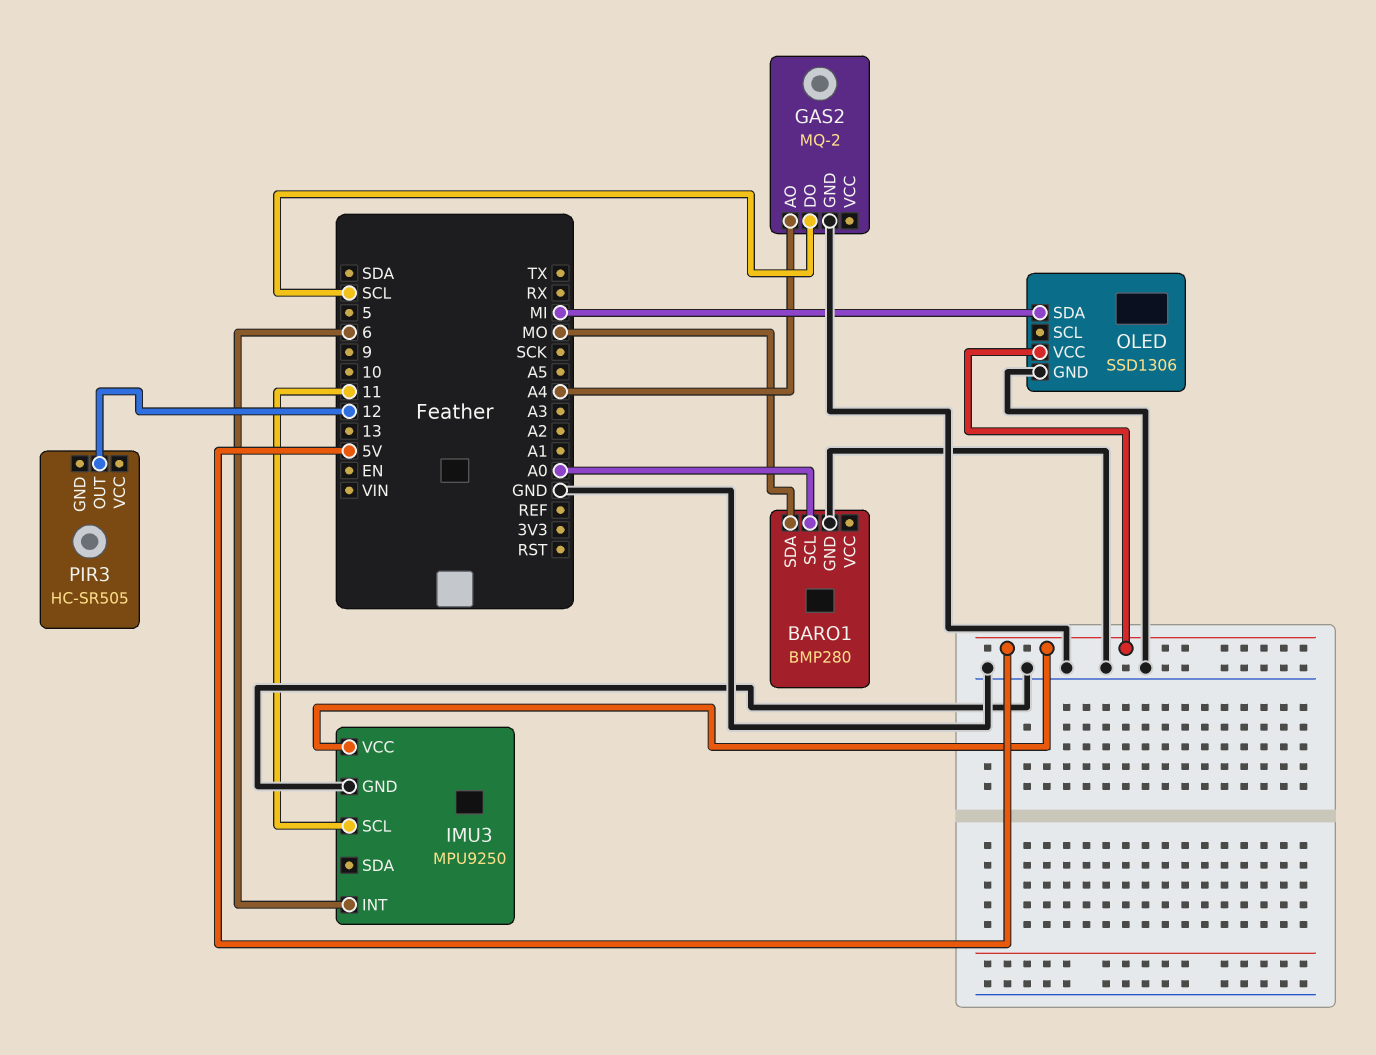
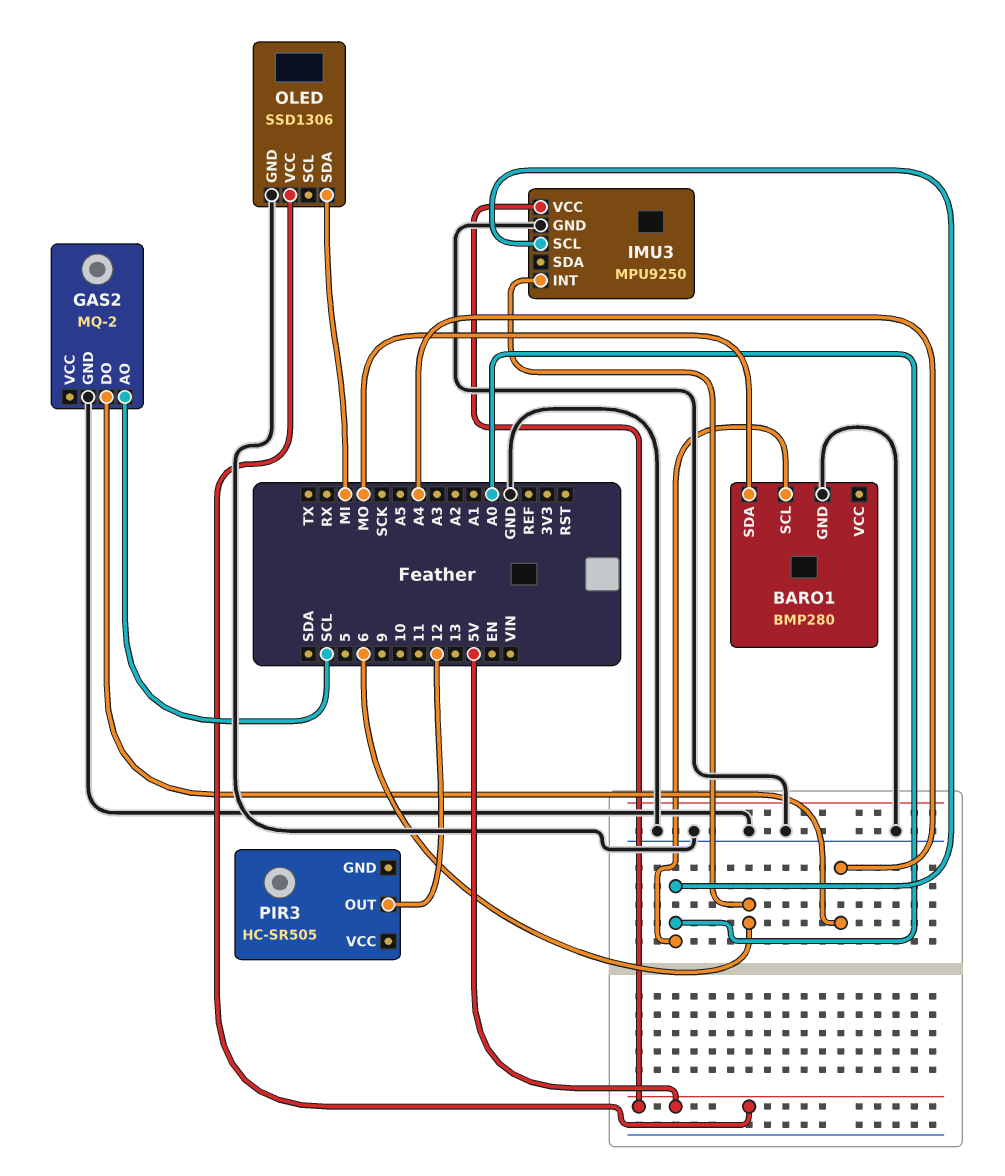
GAS2 pin AO: A4 -> SCL
GAS2 pin DO: SCL -> A4
IMU3 pin SCL: 11 -> A0

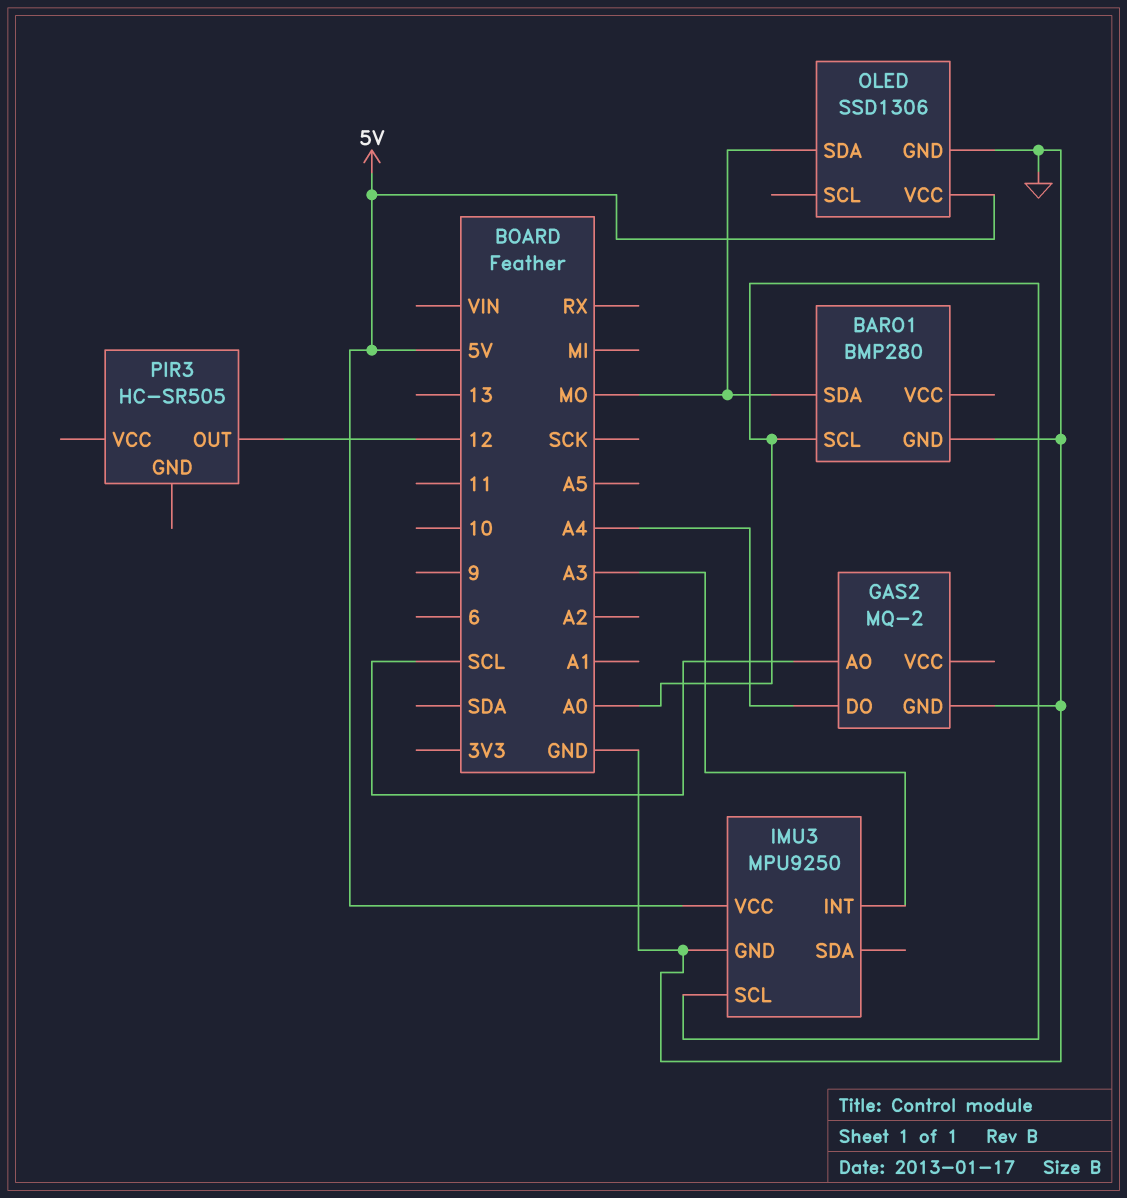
IMU3 pin INT: 6 -> A3
OLED pin SDA: MI -> MO

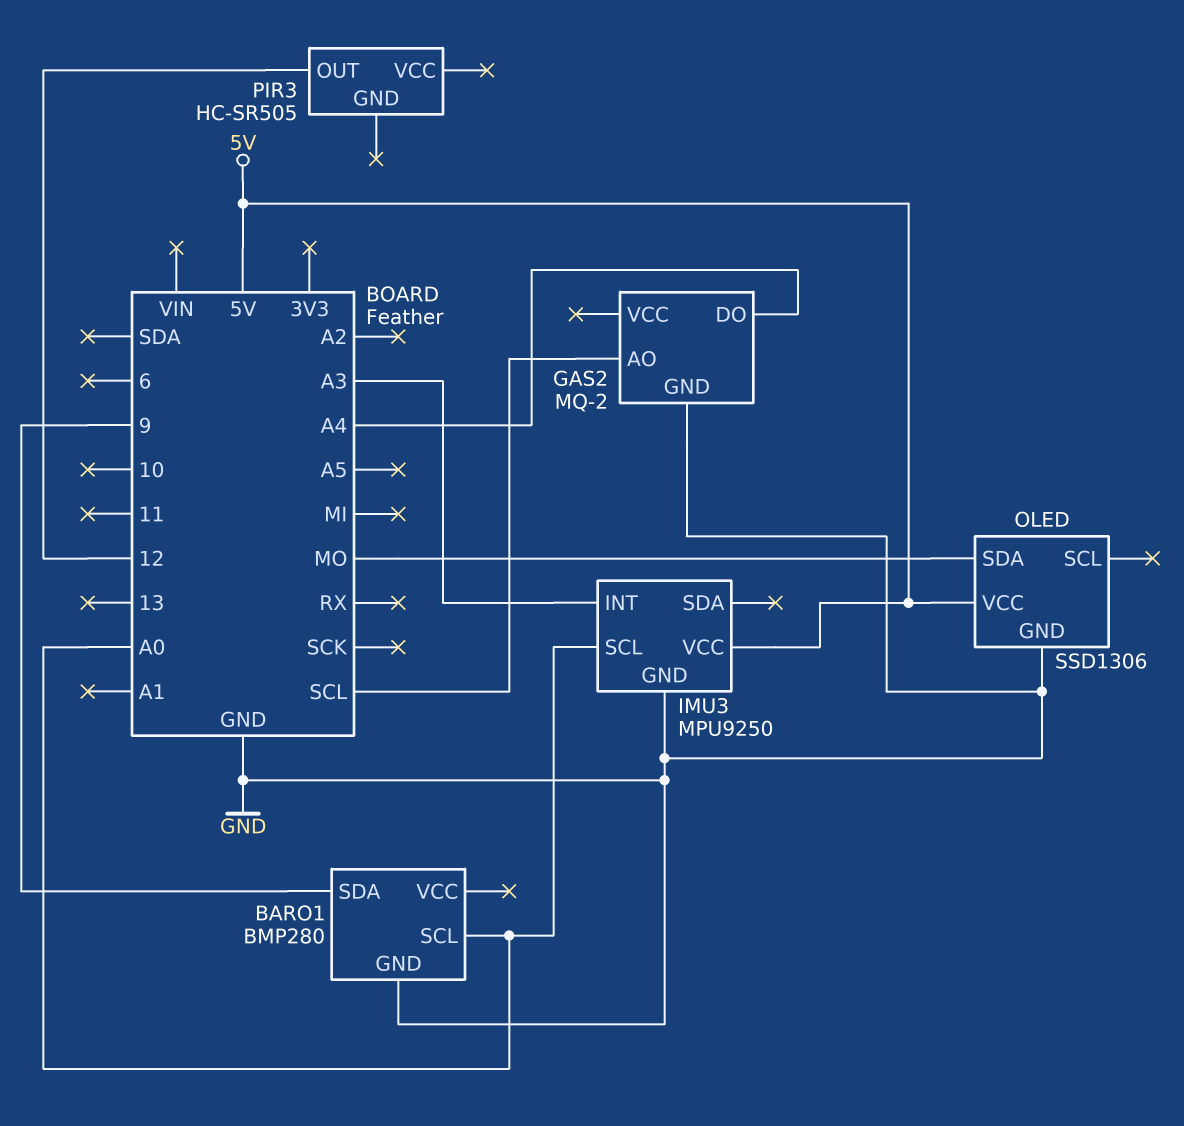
BARO1 pin SDA: MO -> 9

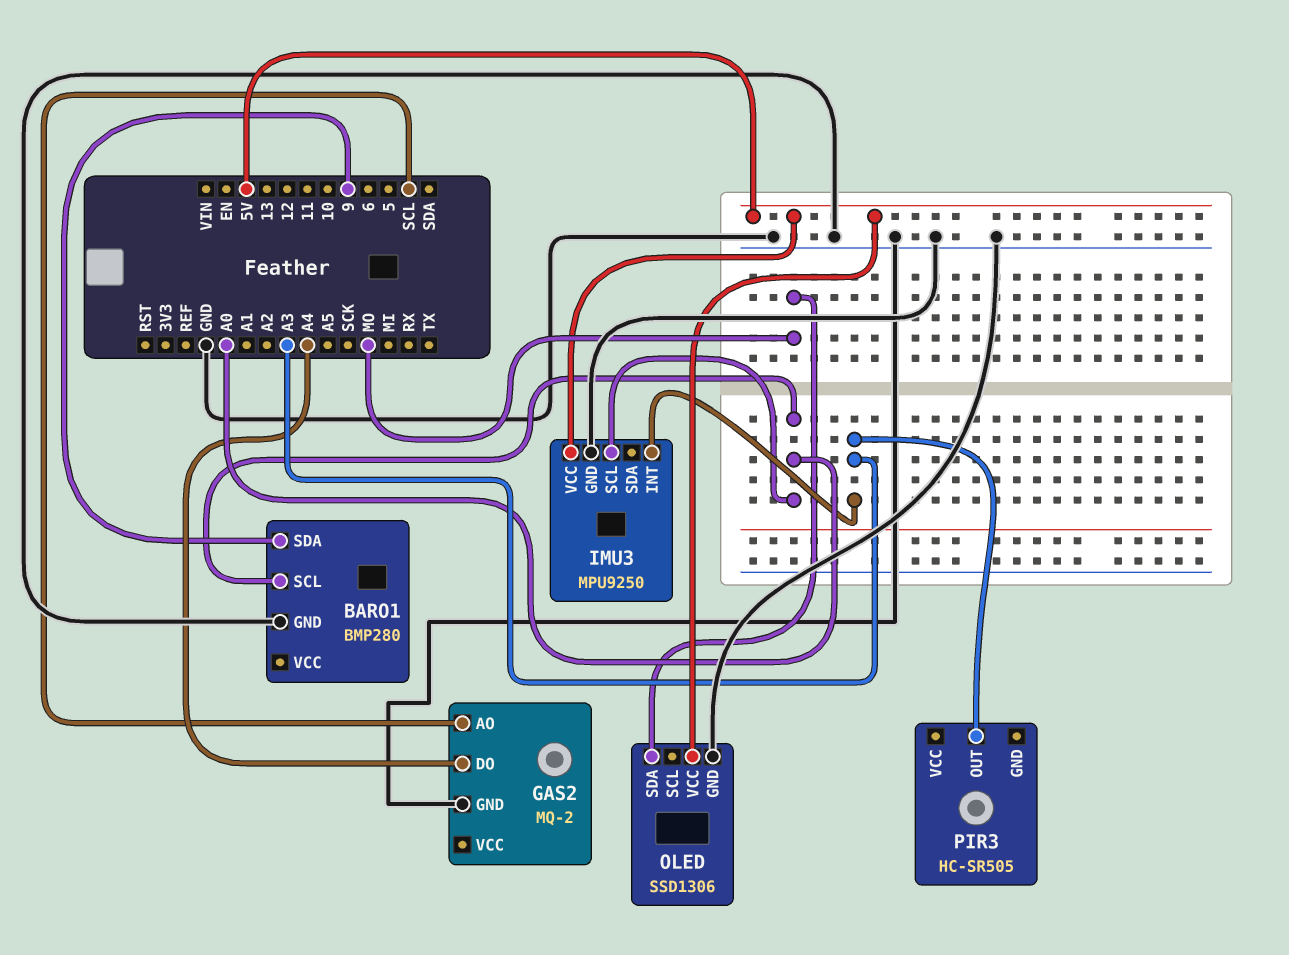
PIR3 pin OUT: 12 -> A3

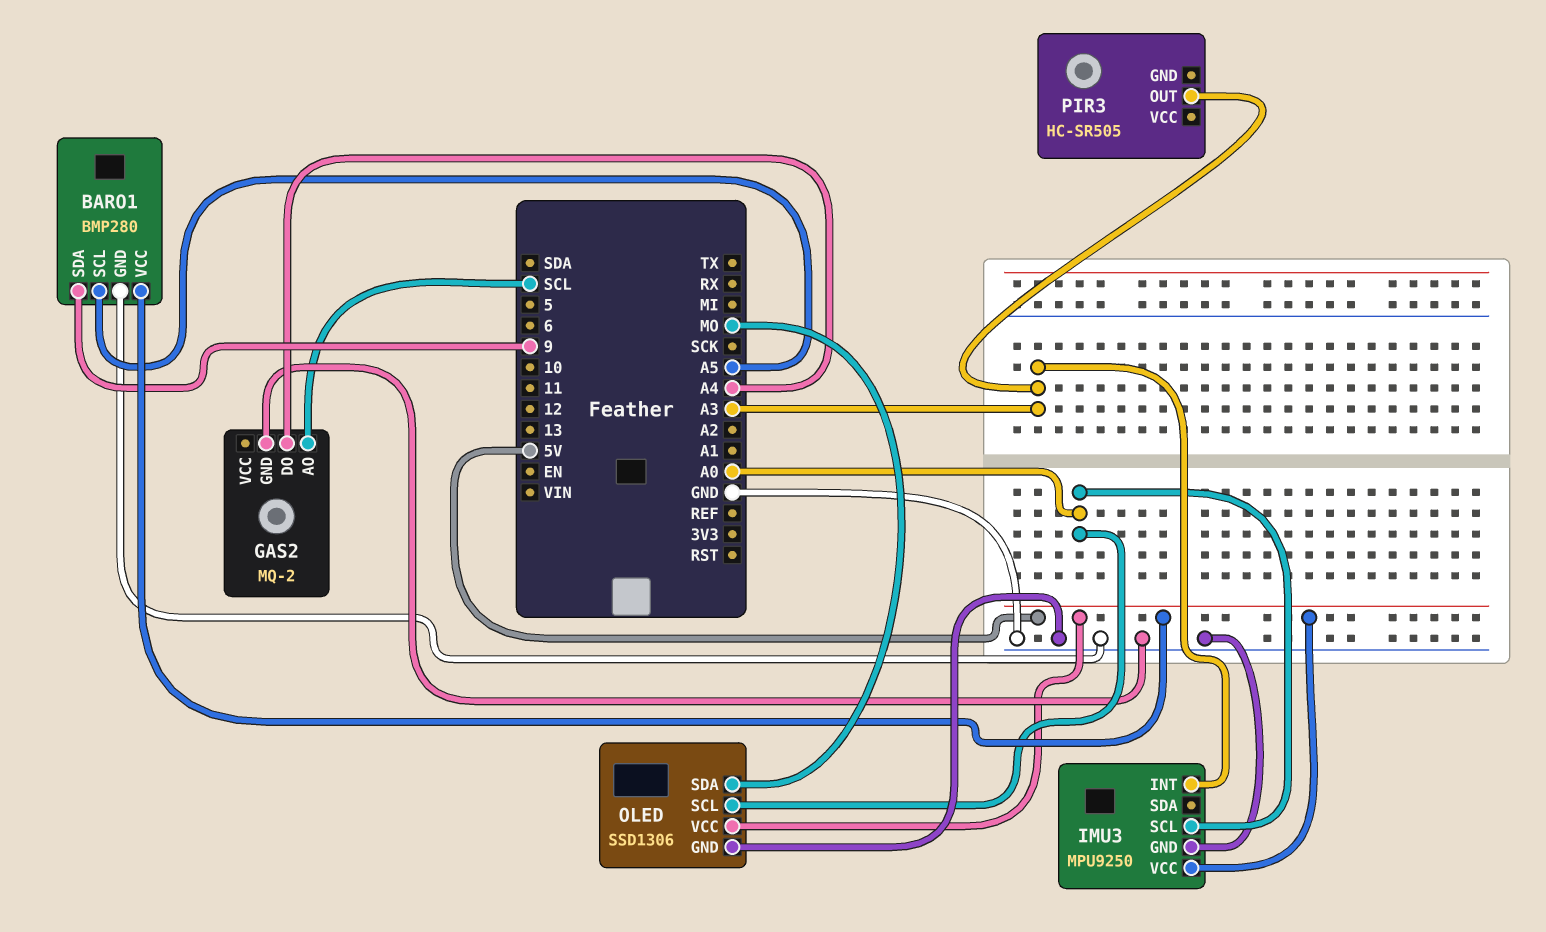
BARO1 pin SCL: A0 -> A5
BARO1 pin VCC: none -> 5V
OLED pin SCL: none -> A0

